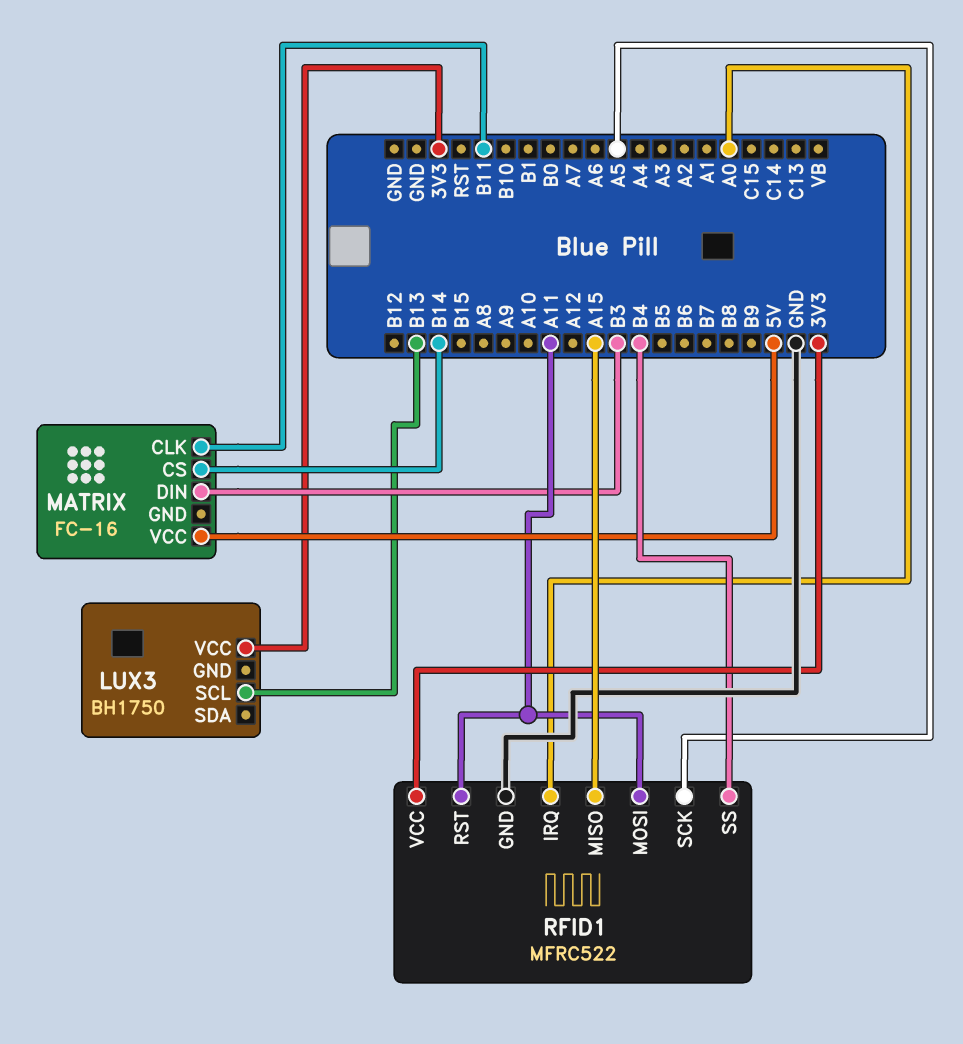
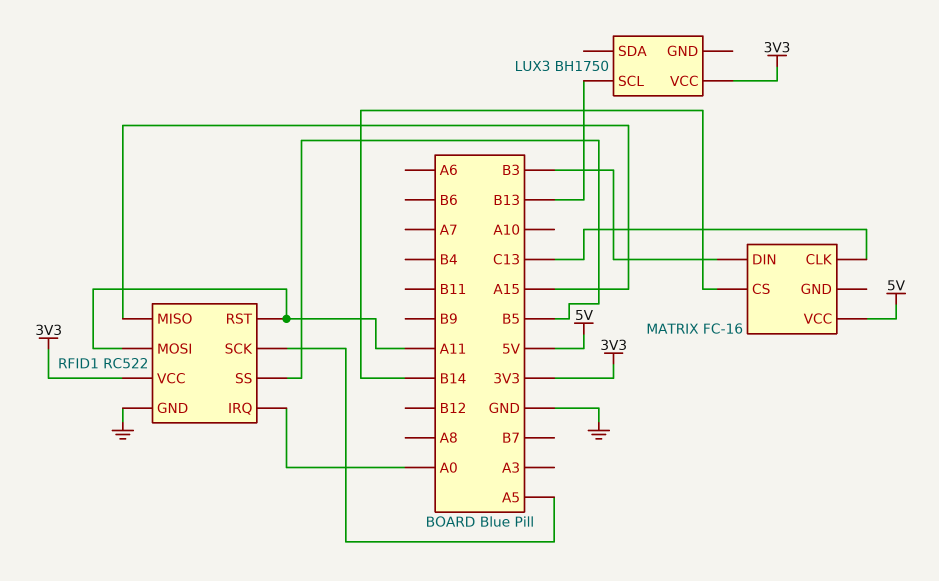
MATRIX pin CLK: B11 -> C13
RFID1: MFRC522 -> RC522
RFID1 pin SS: B4 -> B5

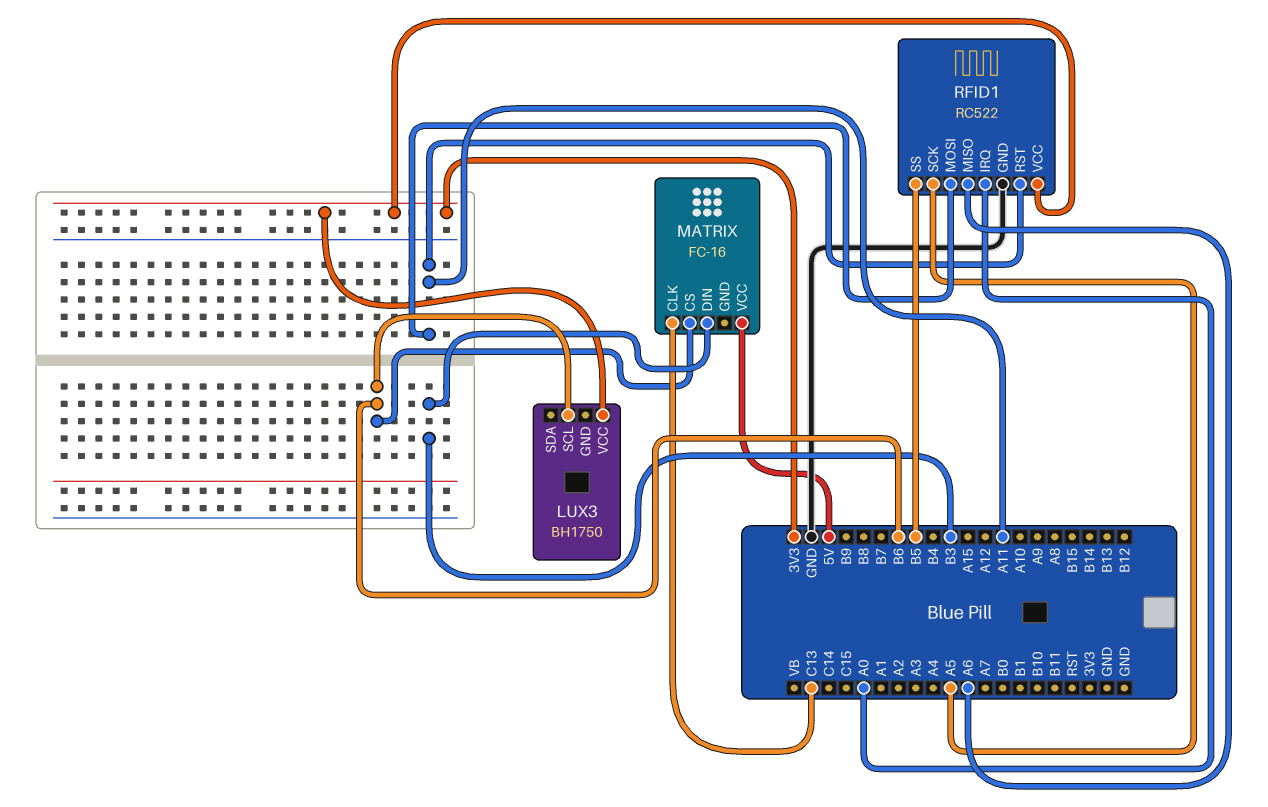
LUX3 pin SCL: B13 -> B6
MATRIX pin CS: B14 -> B6
RFID1 pin MISO: A15 -> A6

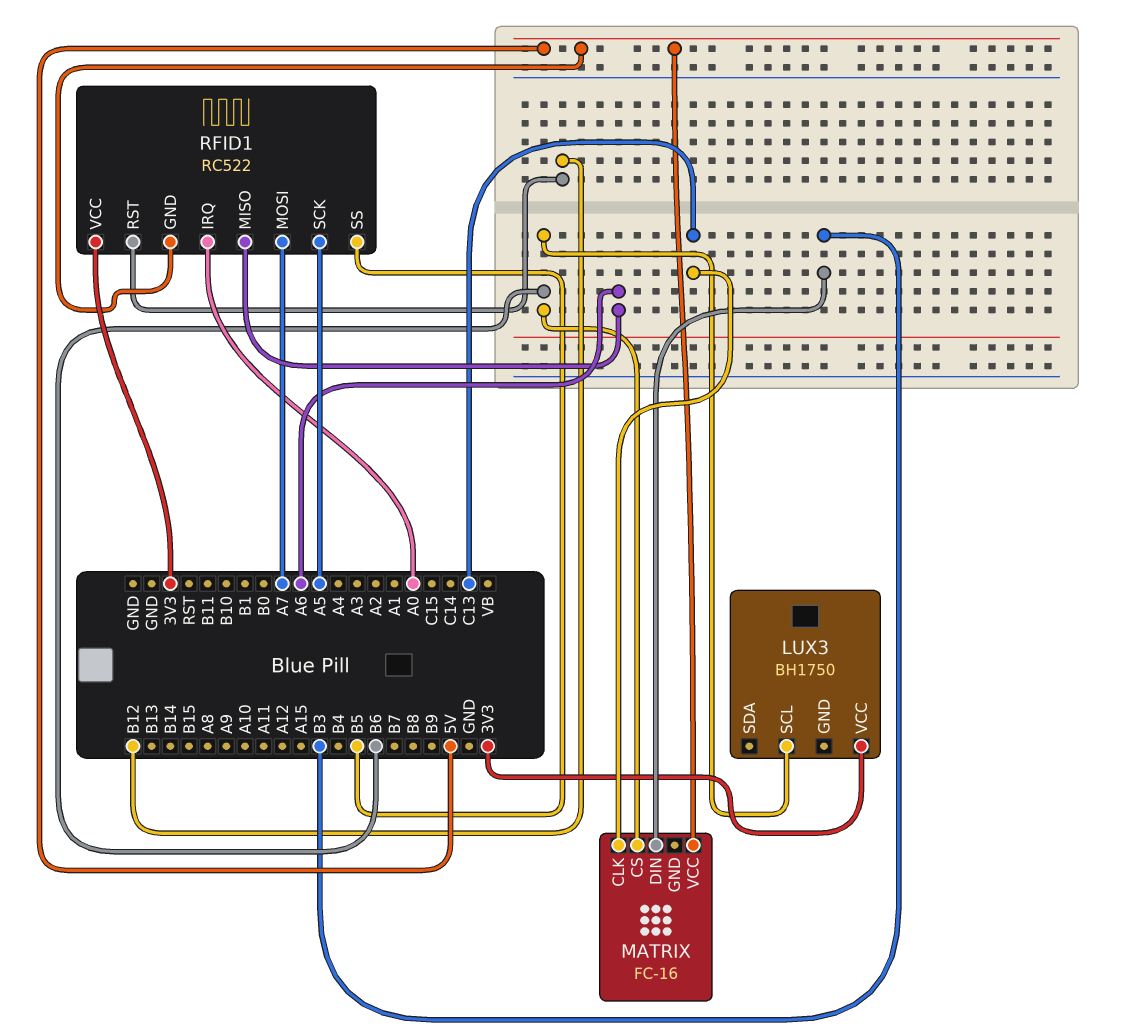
RFID1 pin GND: GND -> 5V
RFID1 pin MOSI: A11 -> A7
RFID1 pin RST: A11 -> B12

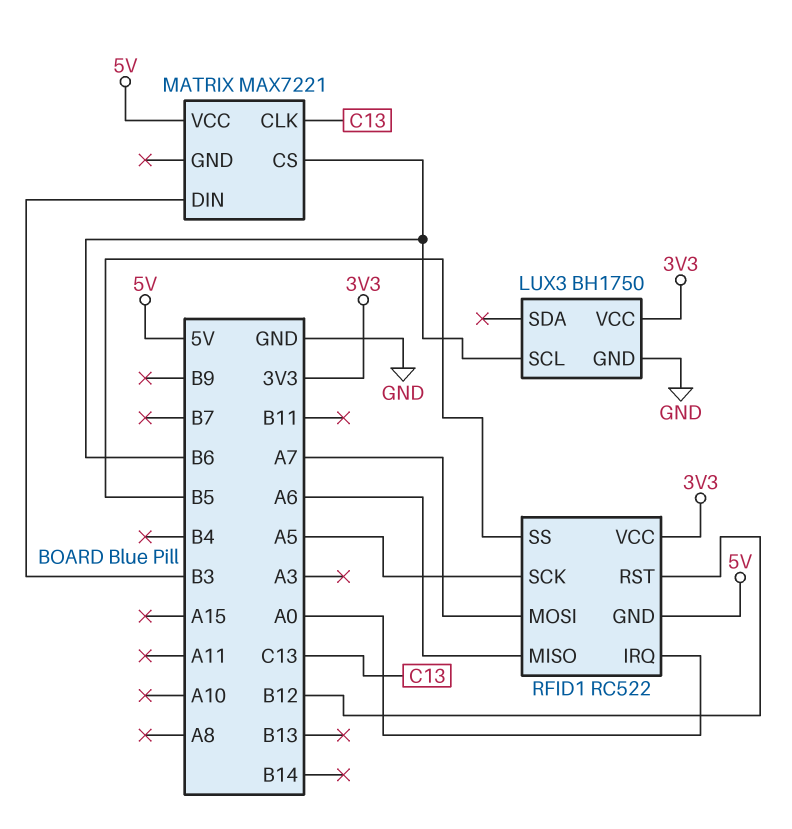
LUX3 pin GND: none -> GND
MATRIX: FC-16 -> MAX7221

